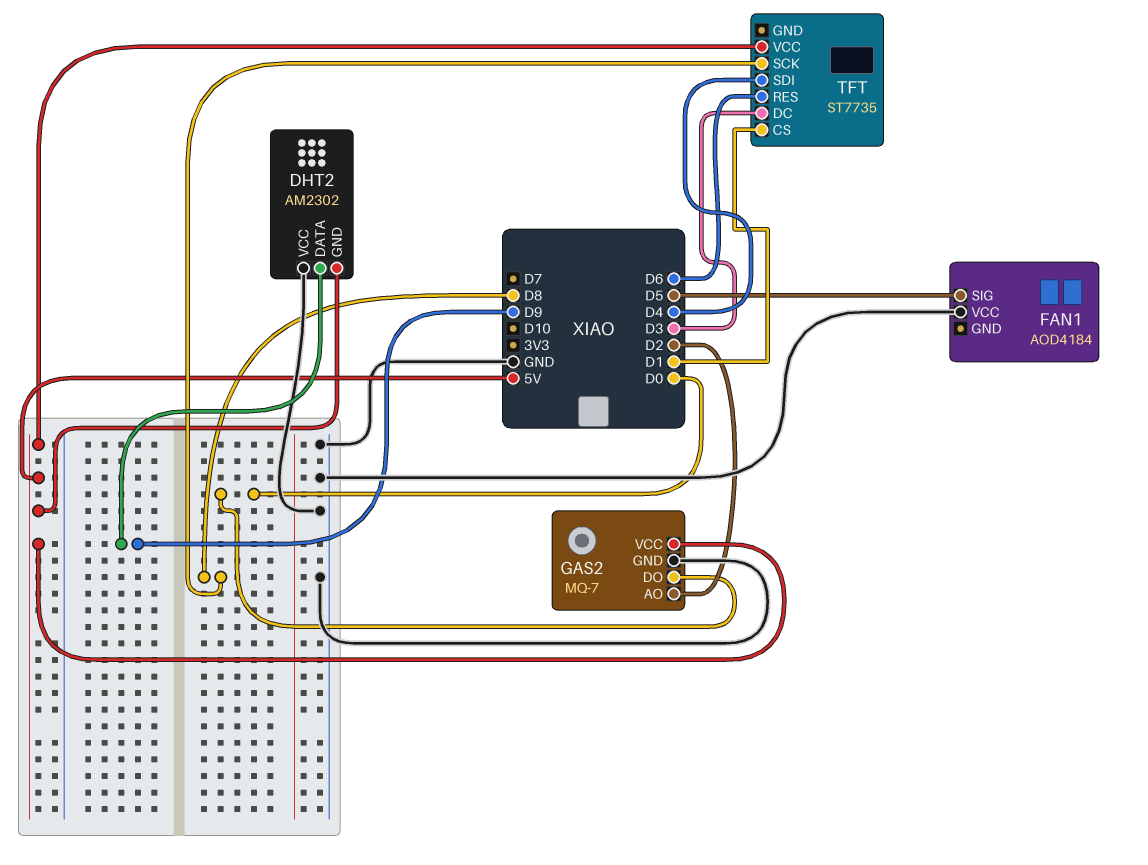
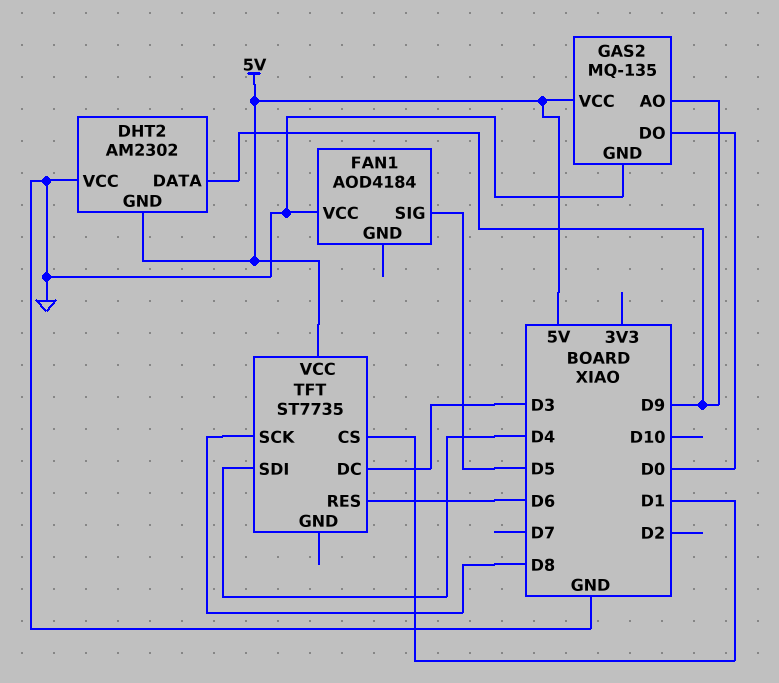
GAS2: MQ-7 -> MQ-135
GAS2 pin AO: D2 -> D9

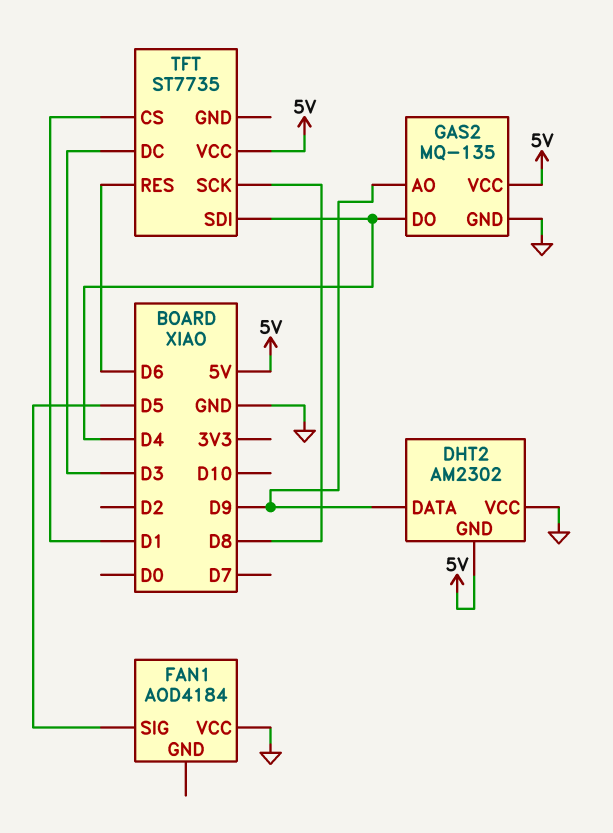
GAS2 pin DO: D0 -> D4

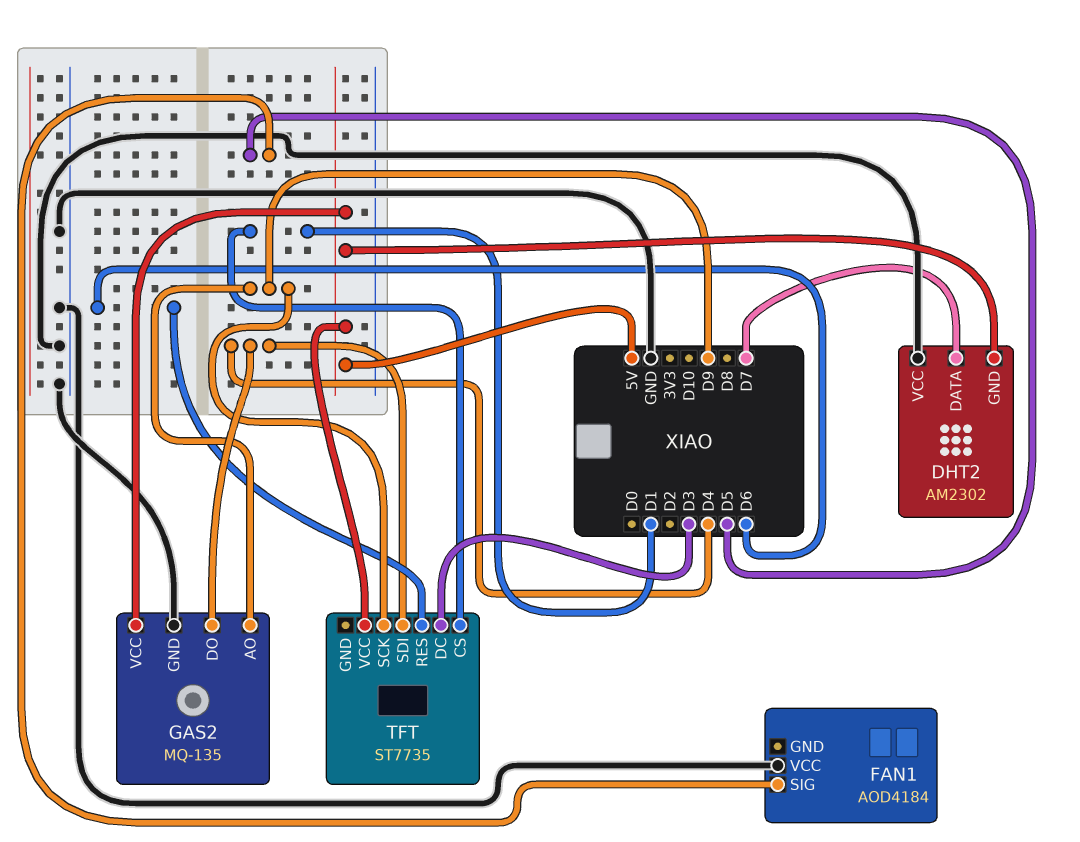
DHT2 pin DATA: D9 -> D7
TFT pin SCK: D8 -> D9

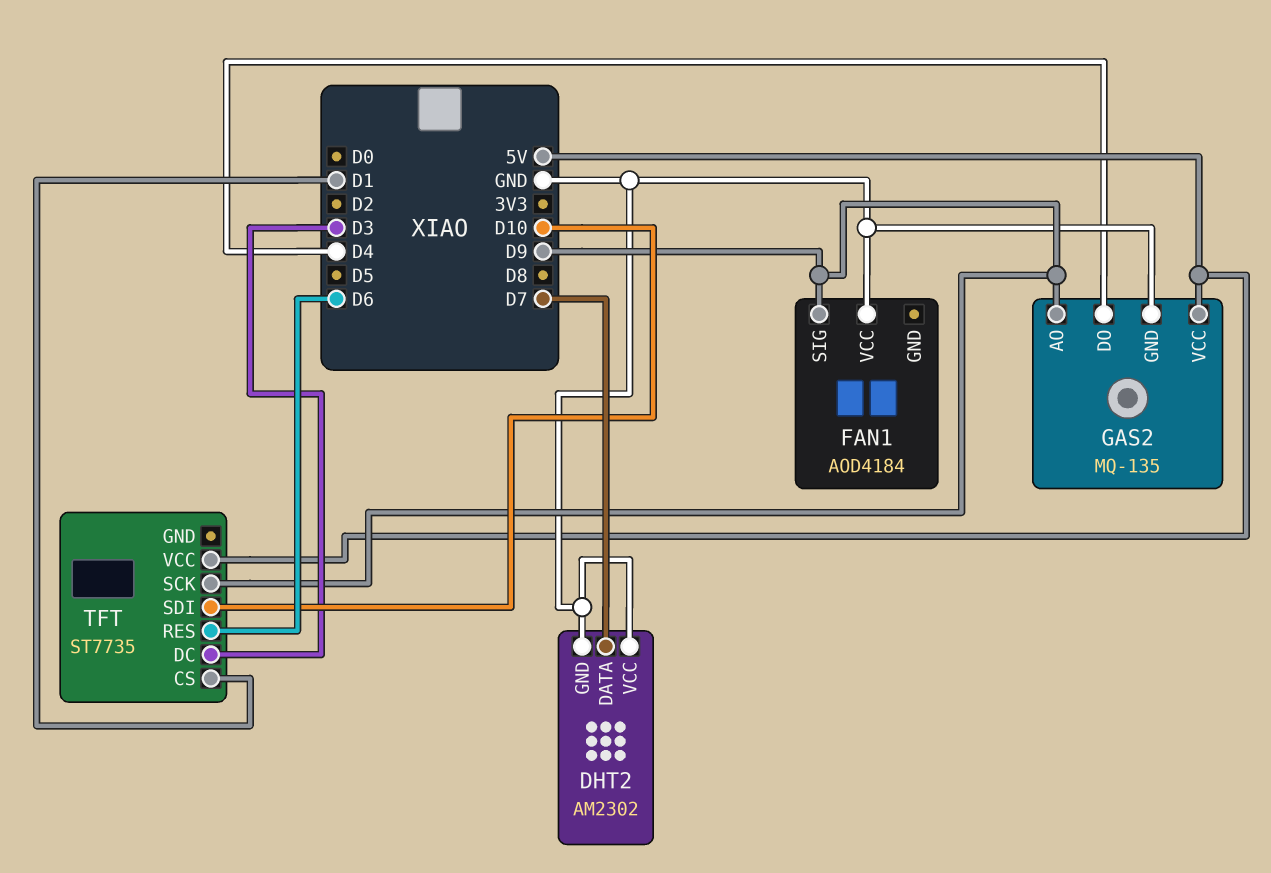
DHT2 pin GND: 5V -> GND
FAN1 pin SIG: D5 -> D9
TFT pin SDI: D4 -> D10

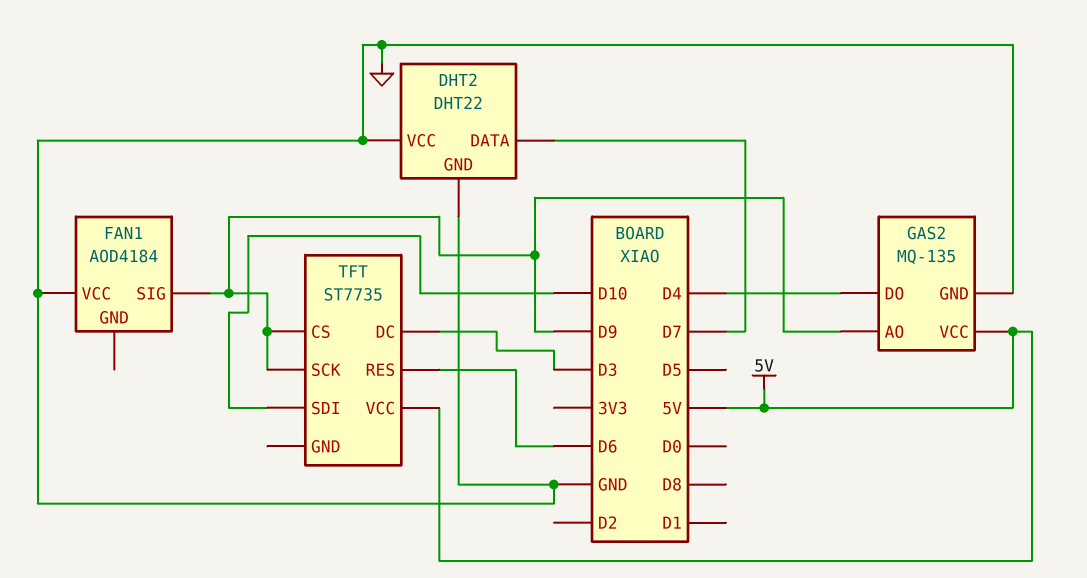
DHT2: AM2302 -> DHT22
TFT pin CS: D1 -> D9

